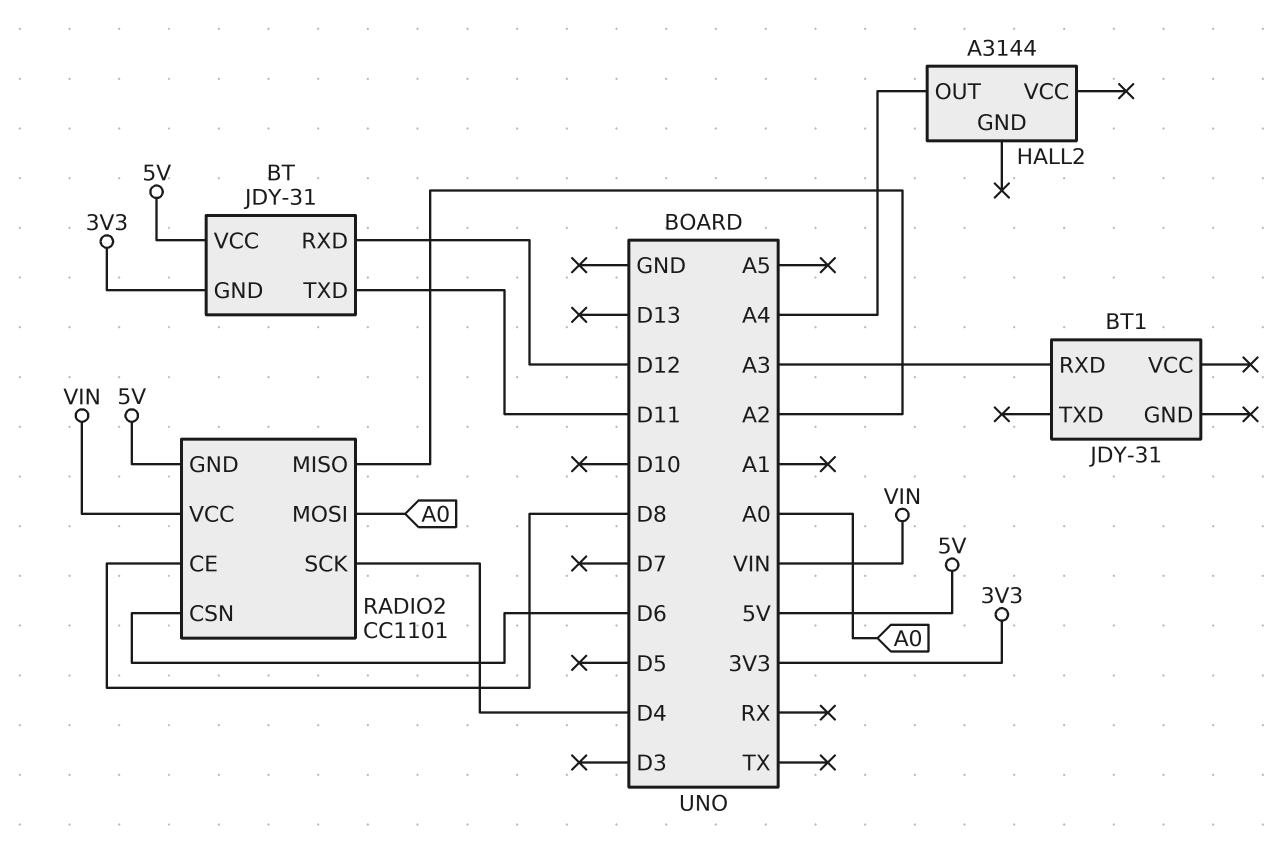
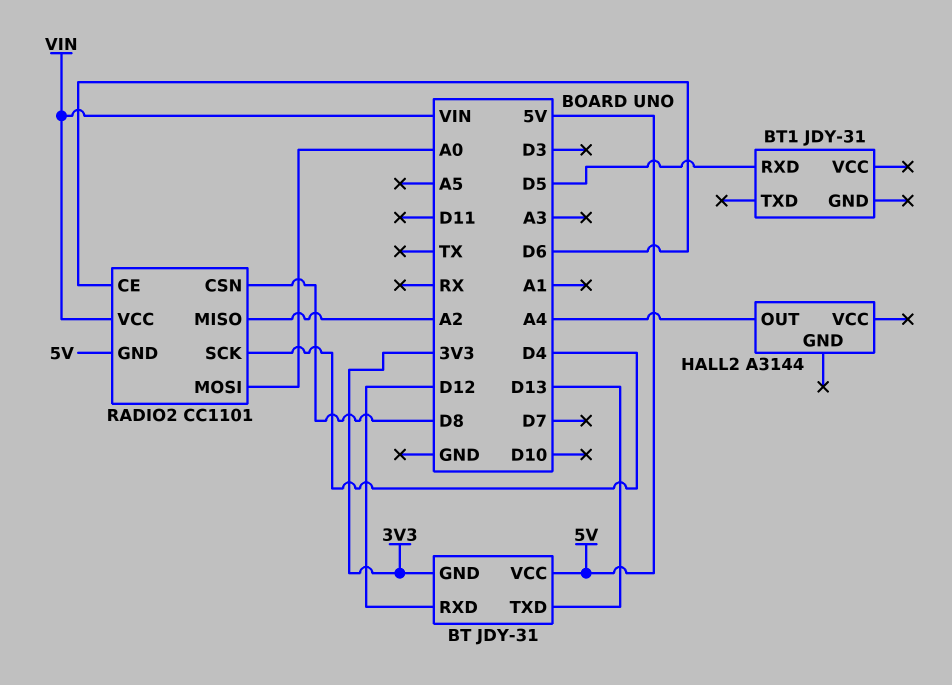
BT pin TXD: D11 -> D13
BT1 pin RXD: A3 -> D5
RADIO2 pin CE: D8 -> D6
RADIO2 pin CSN: D6 -> D8

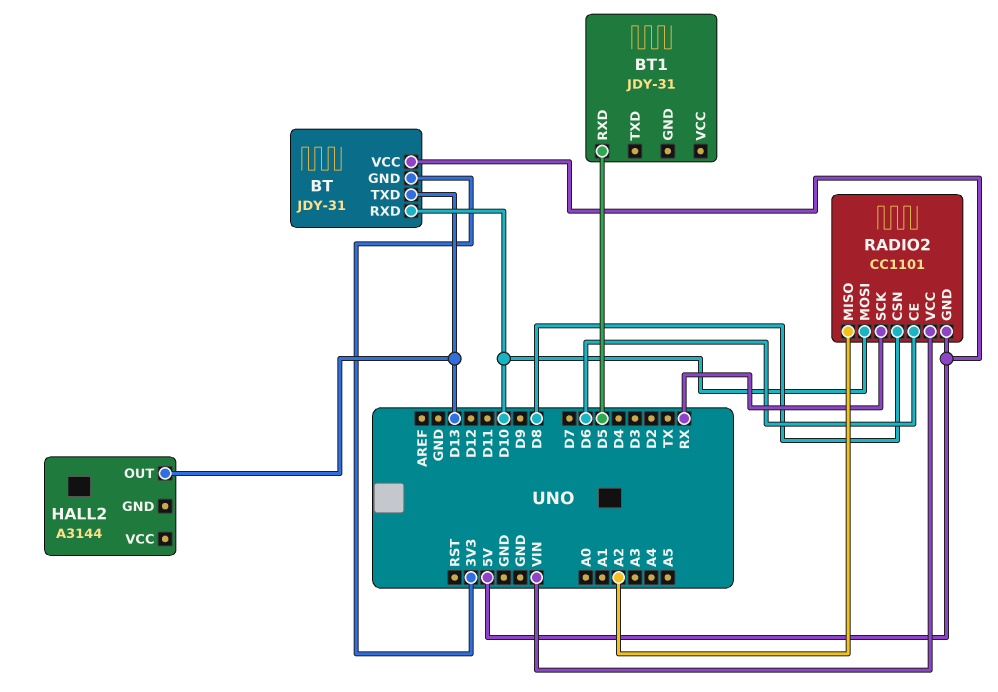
BT pin RXD: D12 -> D10
HALL2 pin OUT: A4 -> D13
RADIO2 pin MOSI: A0 -> D10
RADIO2 pin SCK: D4 -> RX

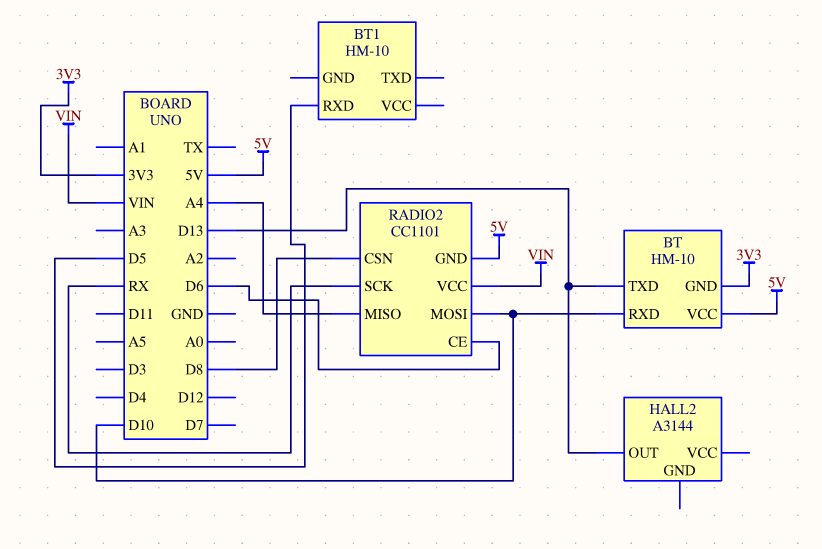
BT: JDY-31 -> HM-10
BT1: JDY-31 -> HM-10
RADIO2 pin MISO: A2 -> A4

